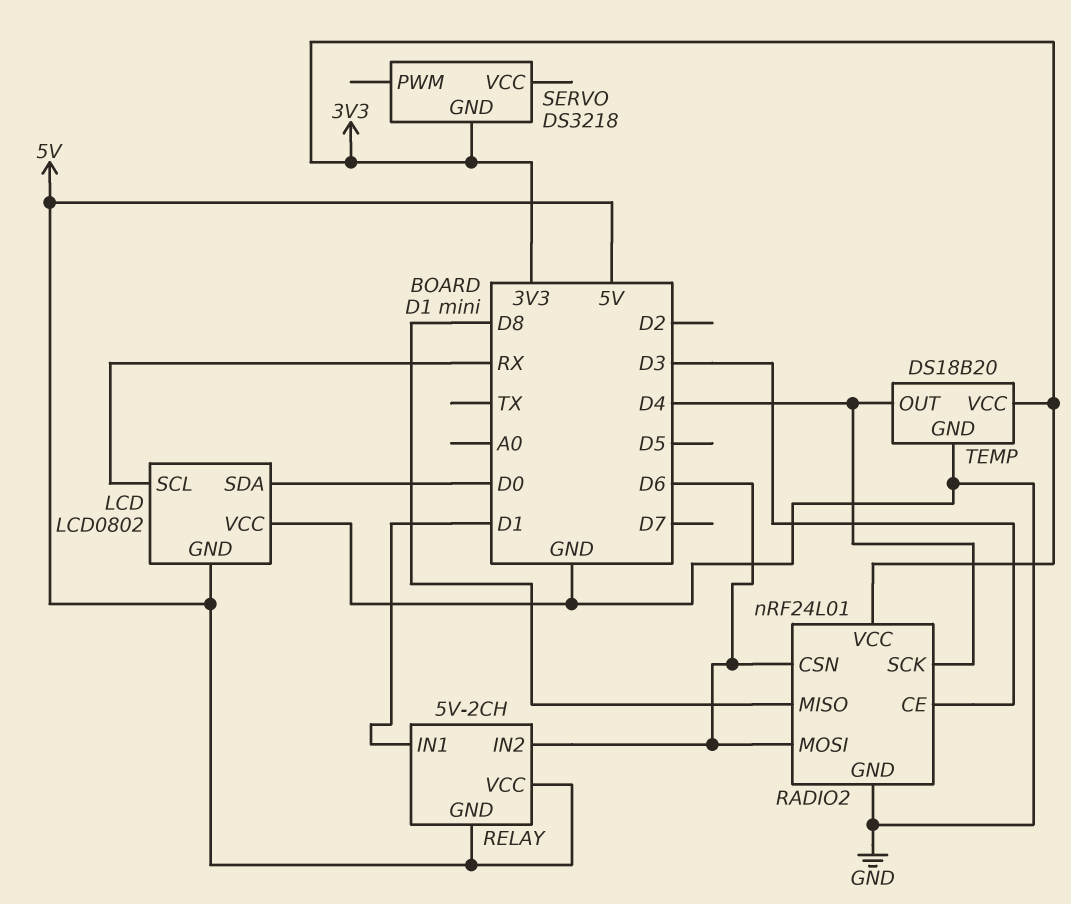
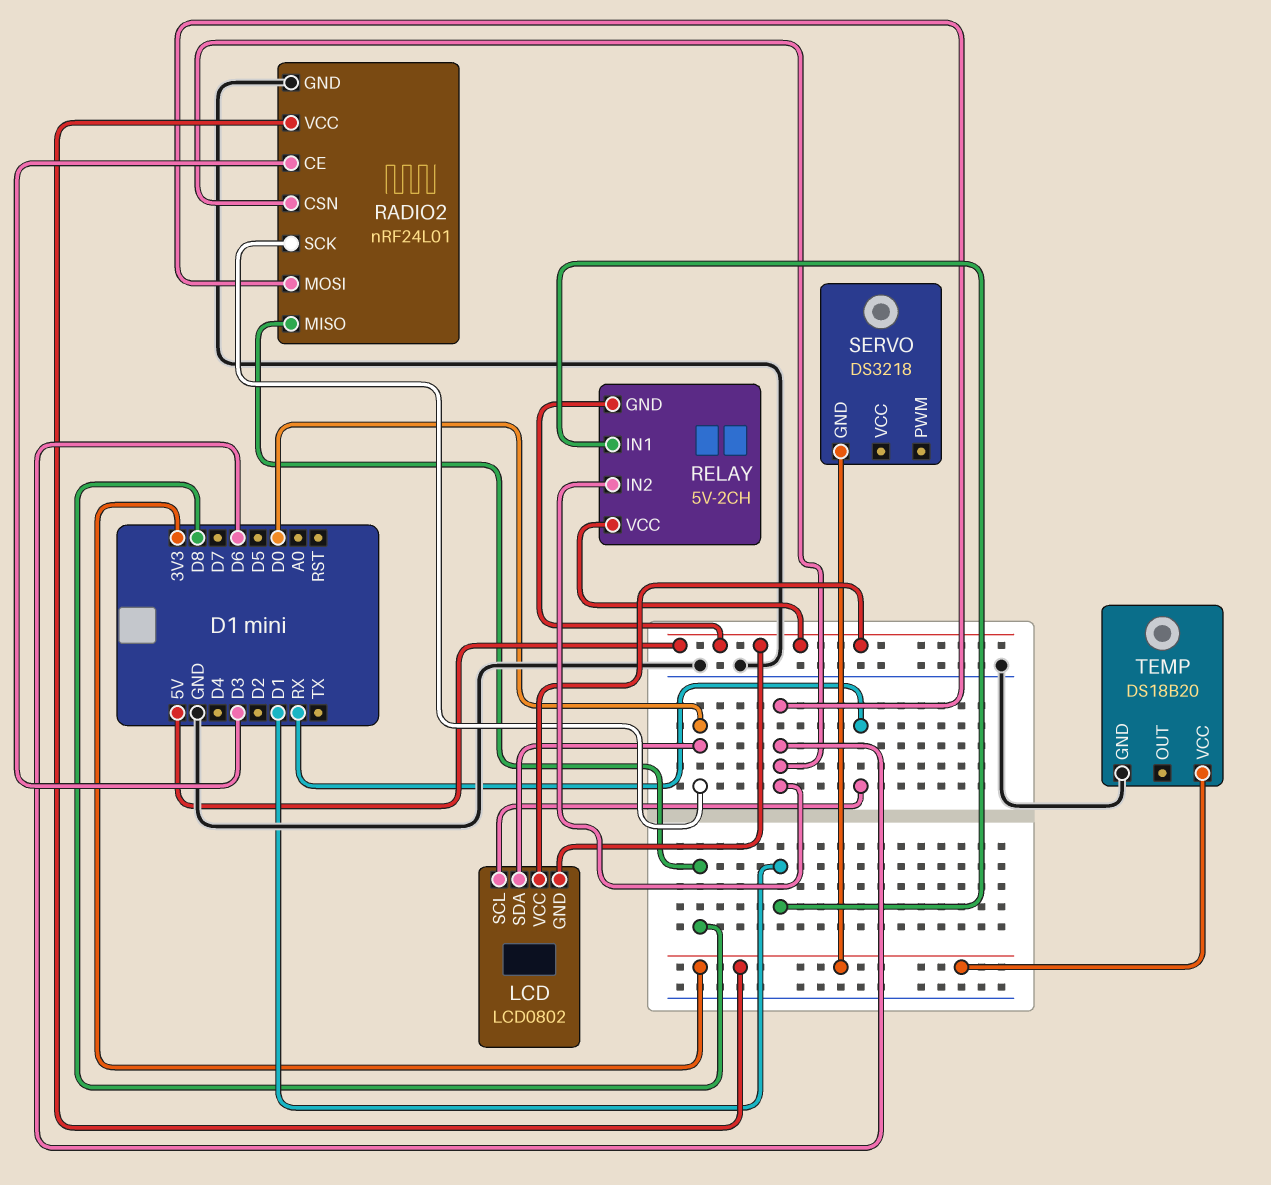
LCD pin VCC: GND -> 5V
RADIO2 pin SCK: D4 -> D0
TEMP pin OUT: D4 -> none

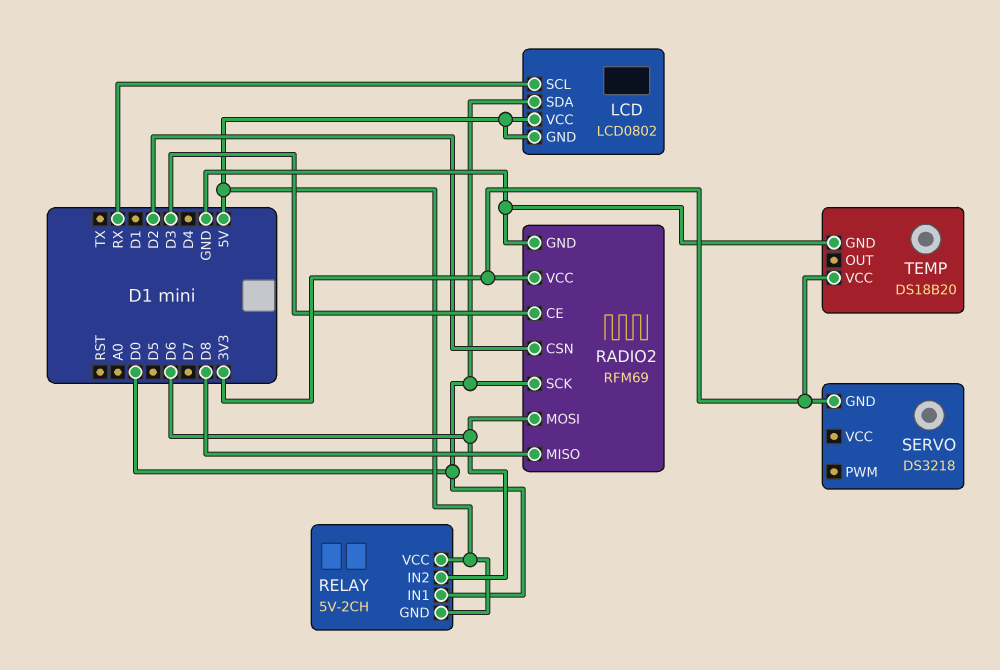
RADIO2: nRF24L01 -> RFM69
RADIO2 pin CSN: D6 -> D2
RELAY pin IN1: D1 -> D0

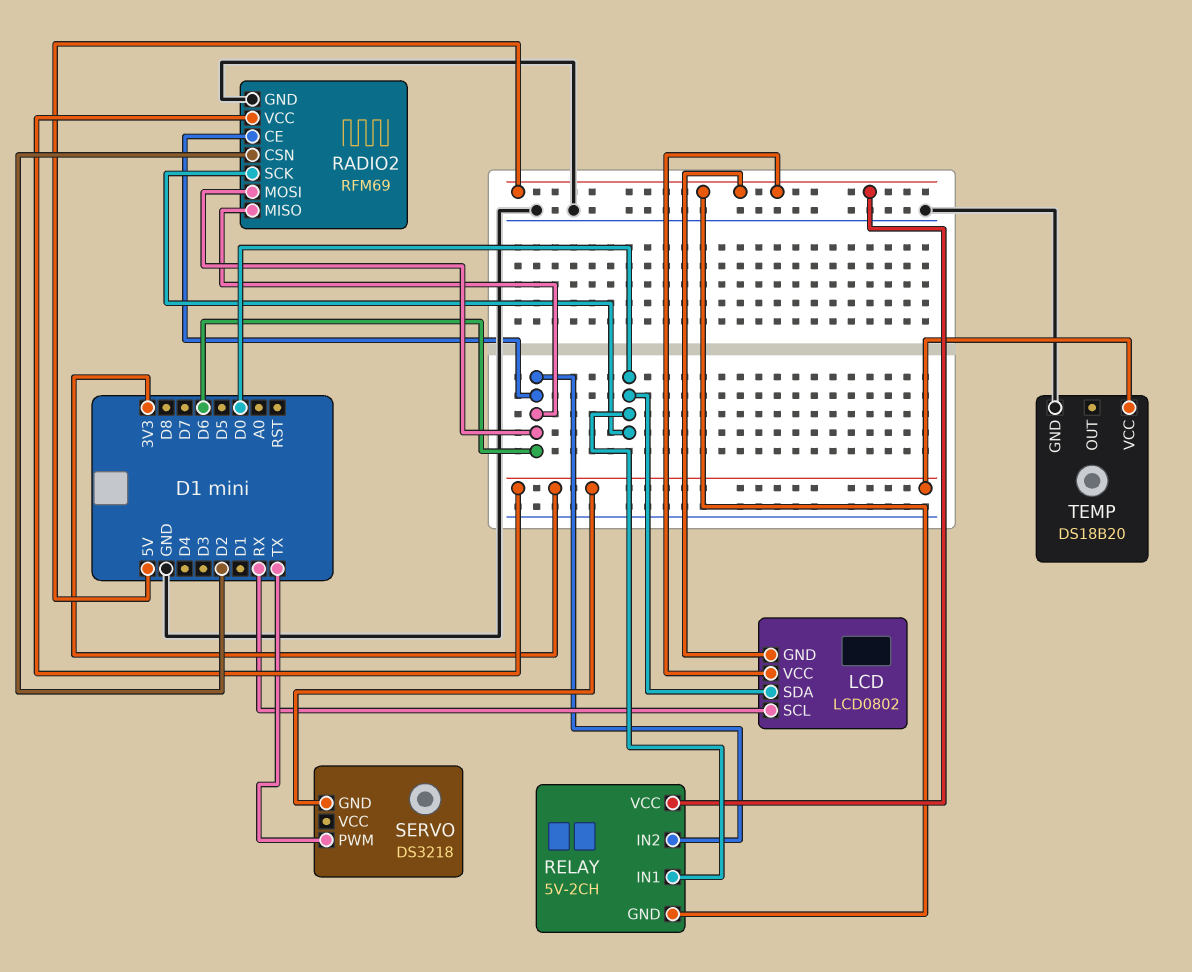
RADIO2 pin CE: D3 -> D6
RADIO2 pin MISO: D8 -> D6
SERVO pin PWM: none -> TX

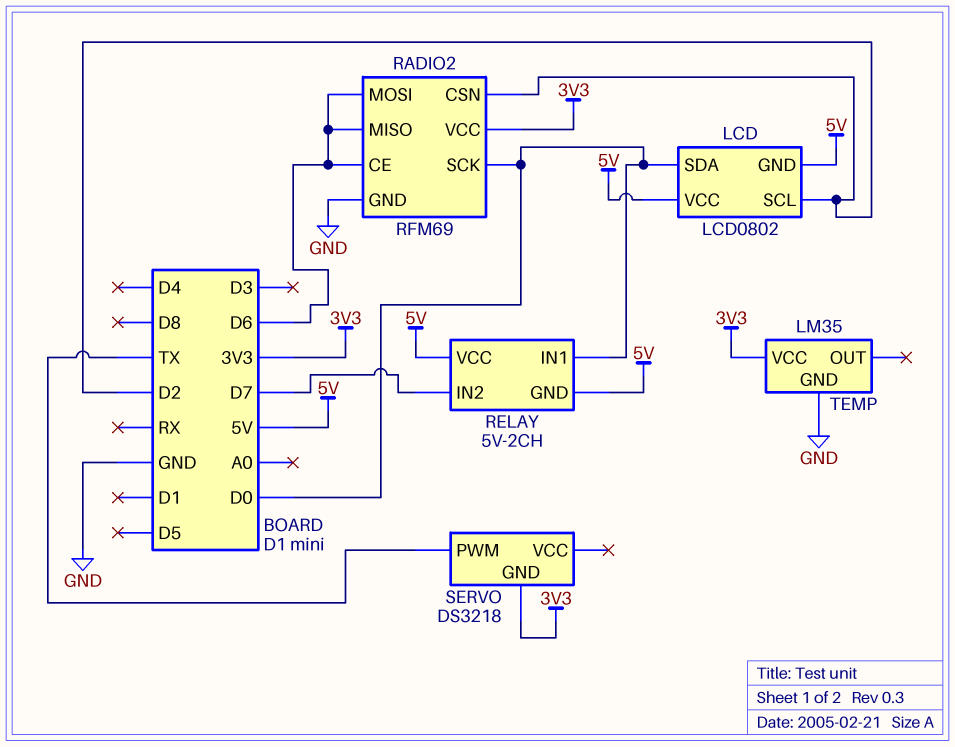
LCD pin SCL: RX -> D2
RELAY pin IN2: D6 -> D7
TEMP: DS18B20 -> LM35

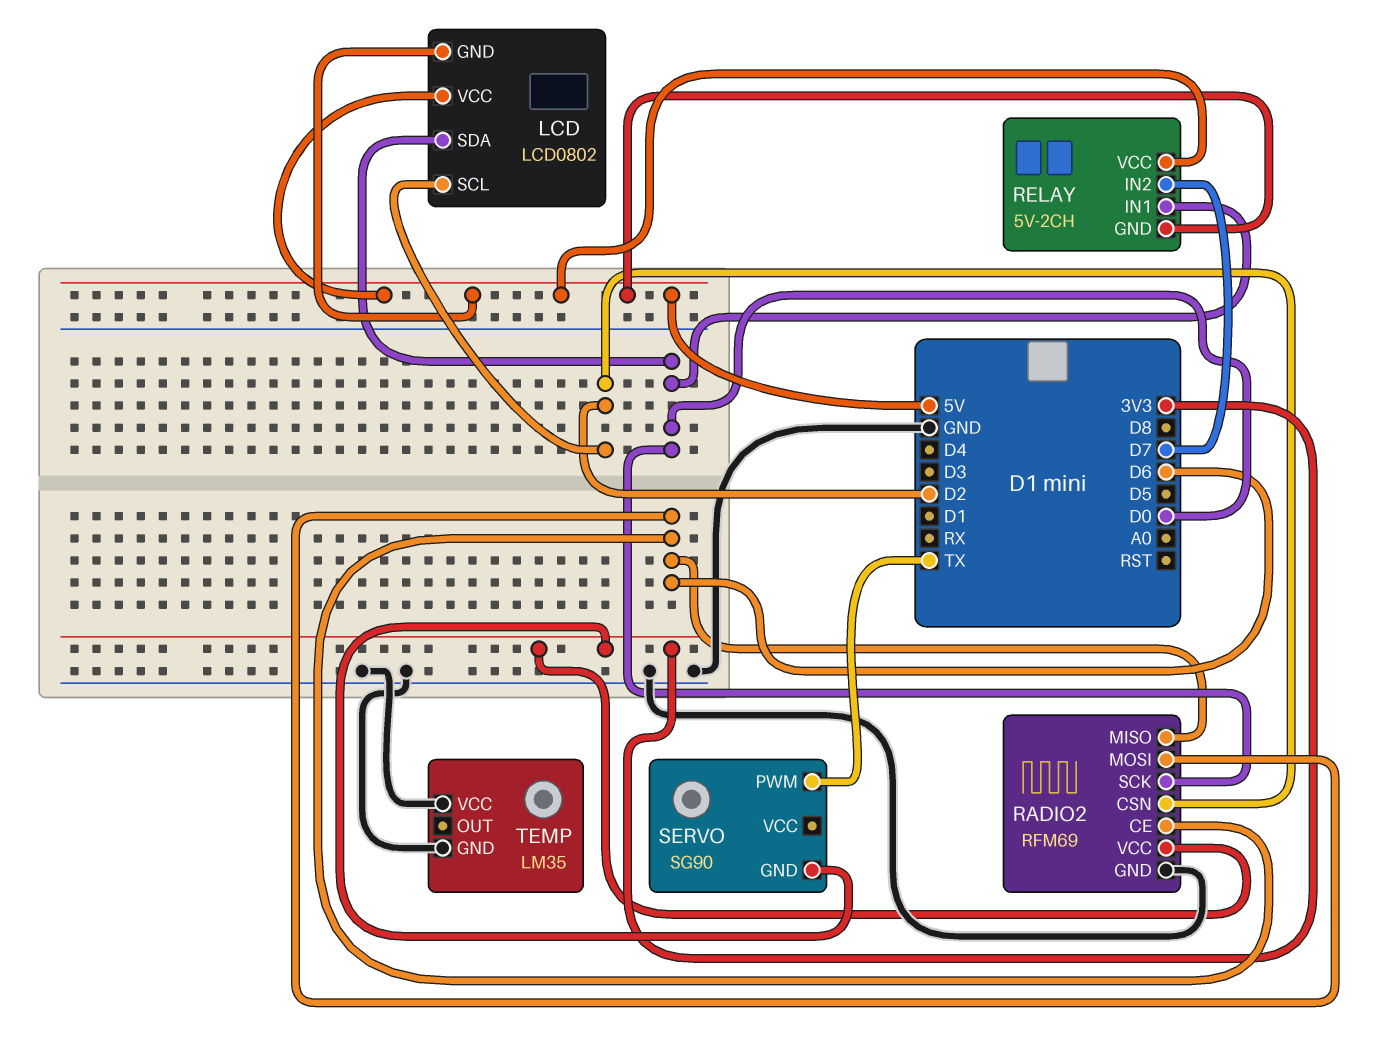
SERVO: DS3218 -> SG90
TEMP pin VCC: 3V3 -> GND

